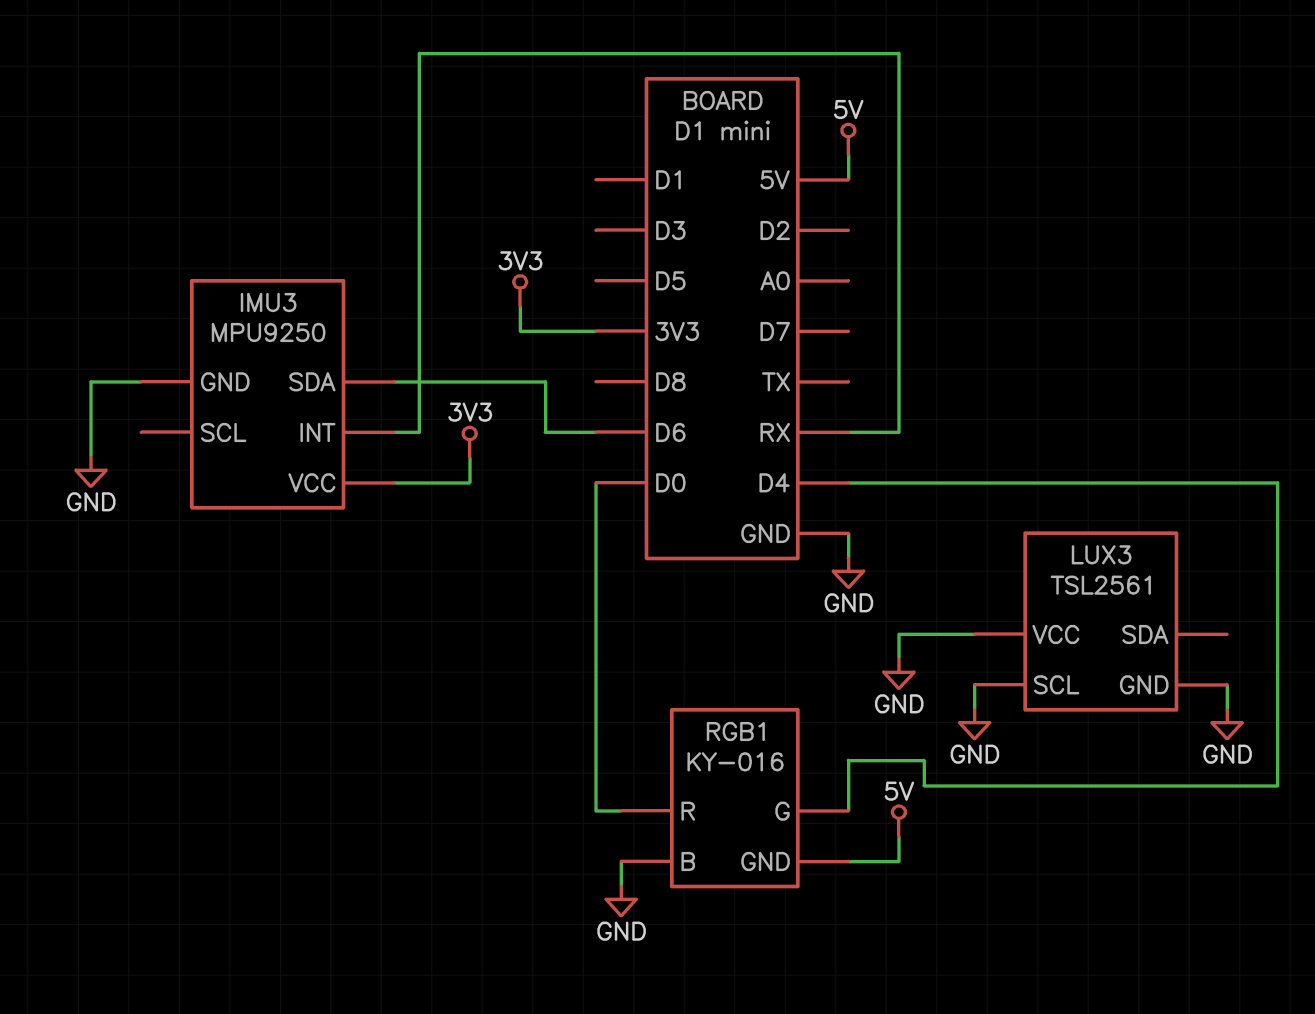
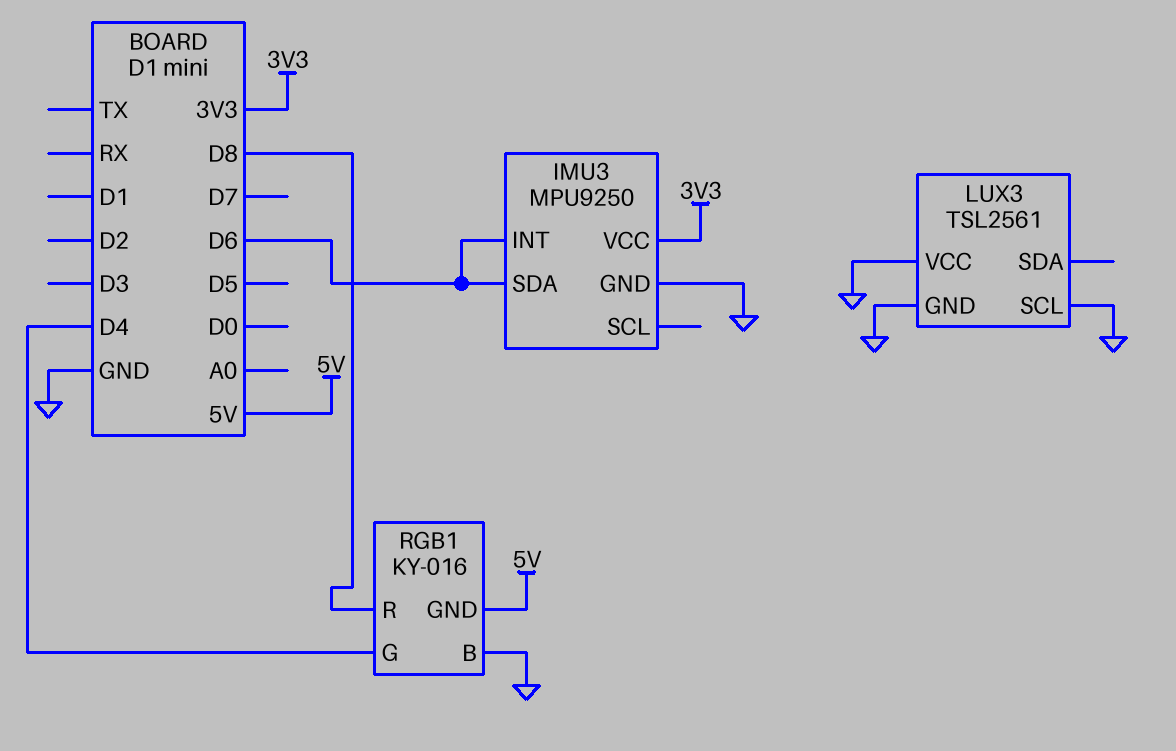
IMU3 pin INT: RX -> D6
RGB1 pin R: D0 -> D8

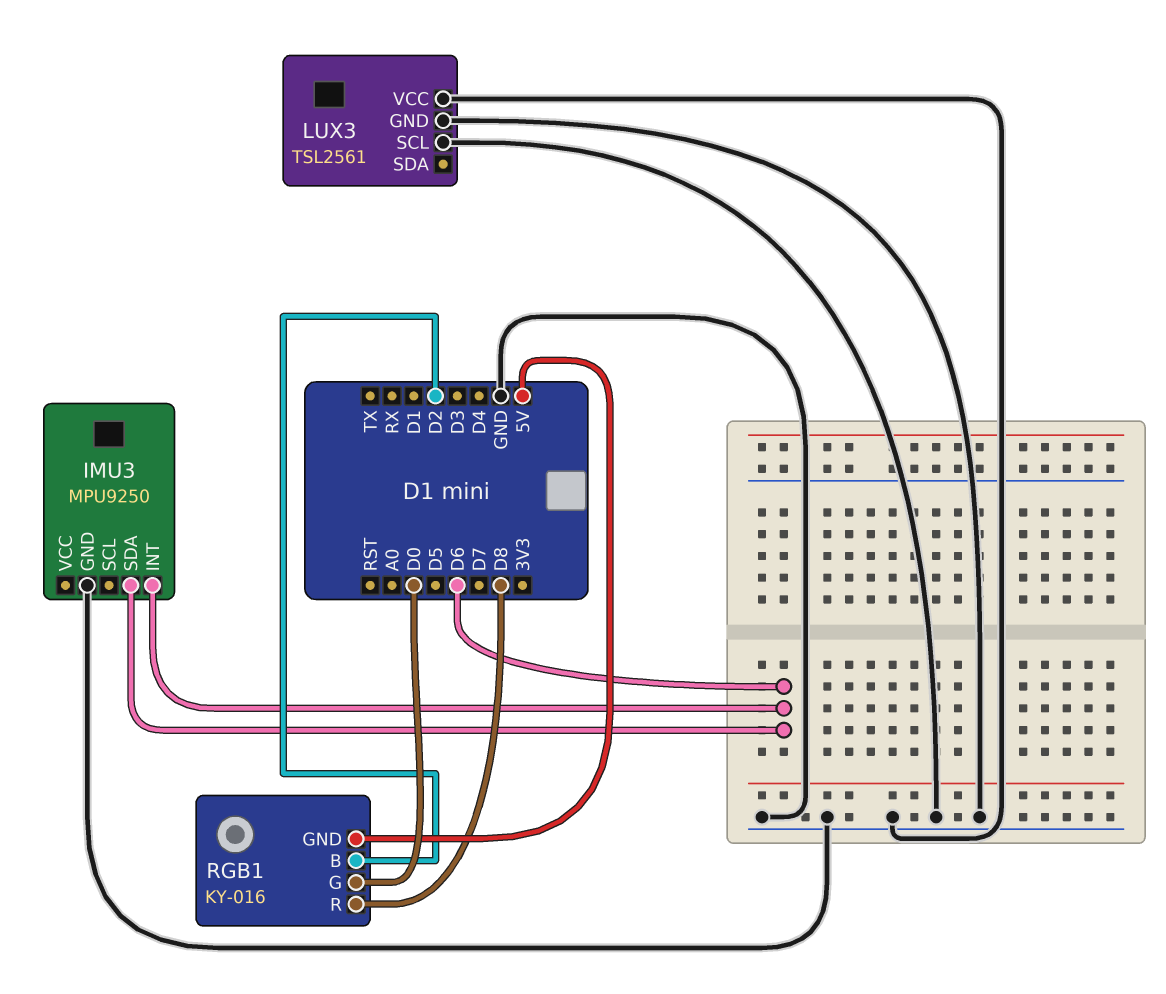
IMU3 pin VCC: 3V3 -> none
RGB1 pin B: GND -> D2
RGB1 pin G: D4 -> D0

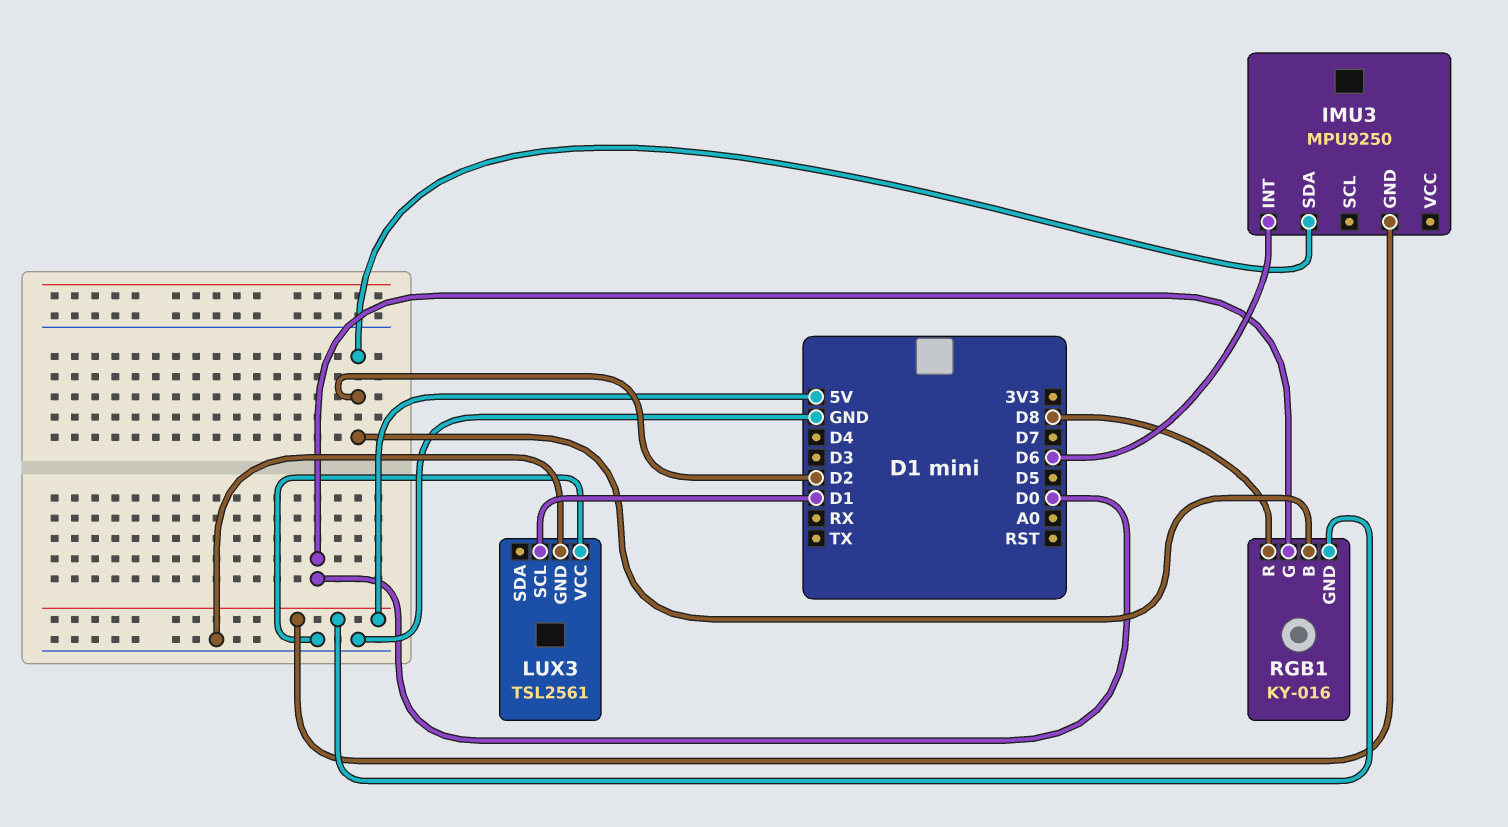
IMU3 pin GND: GND -> 5V
IMU3 pin SDA: D6 -> D2
LUX3 pin SCL: GND -> D1

